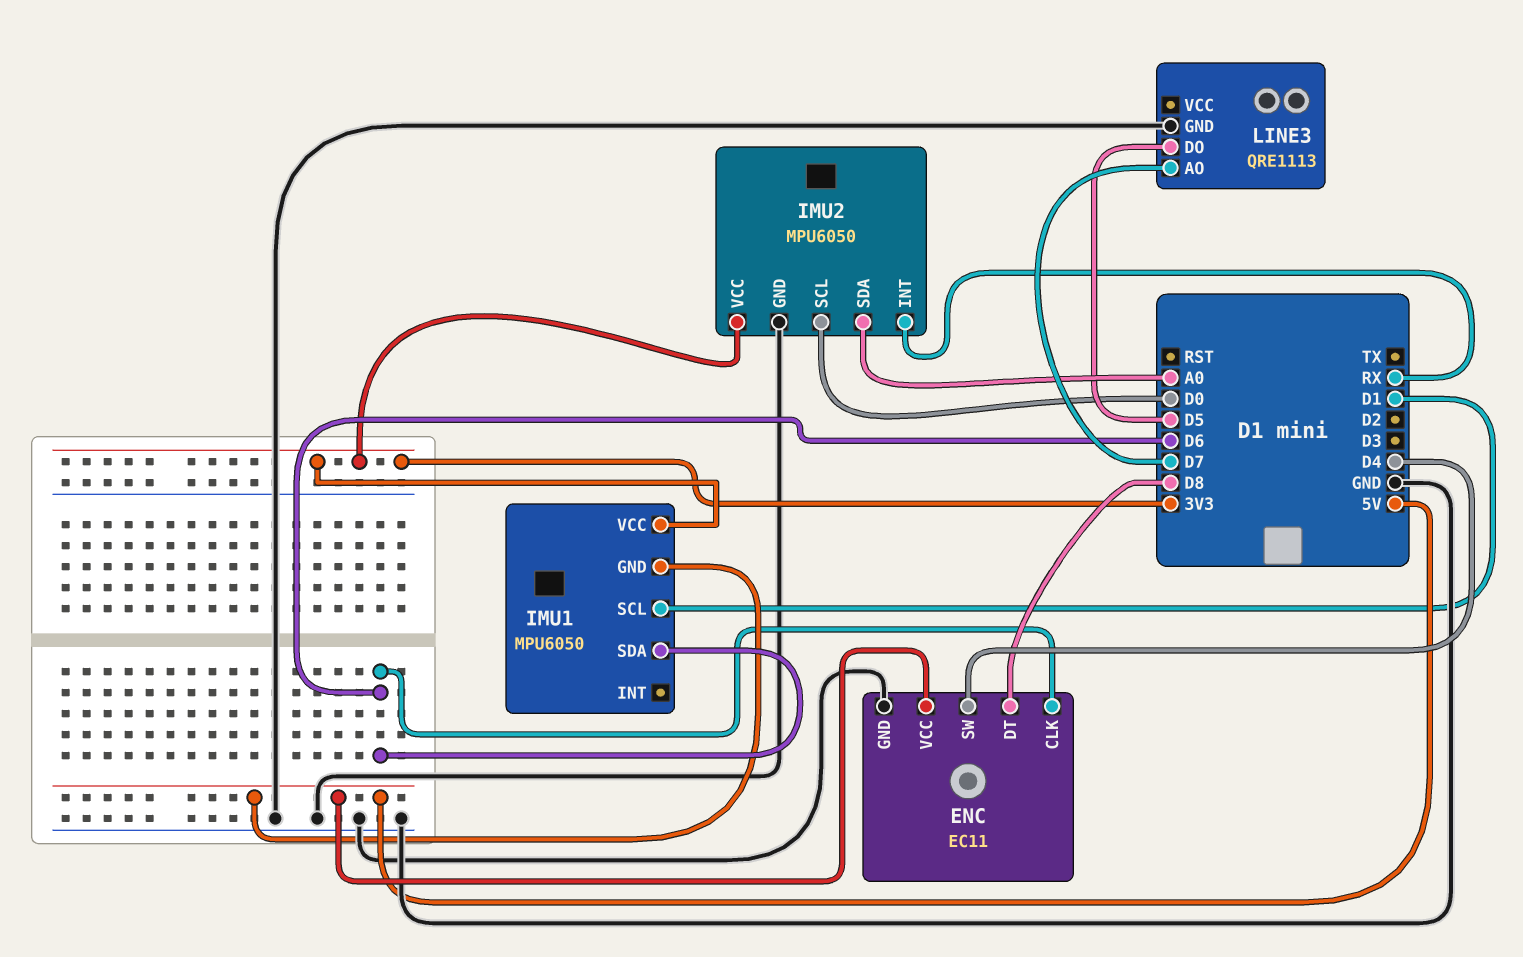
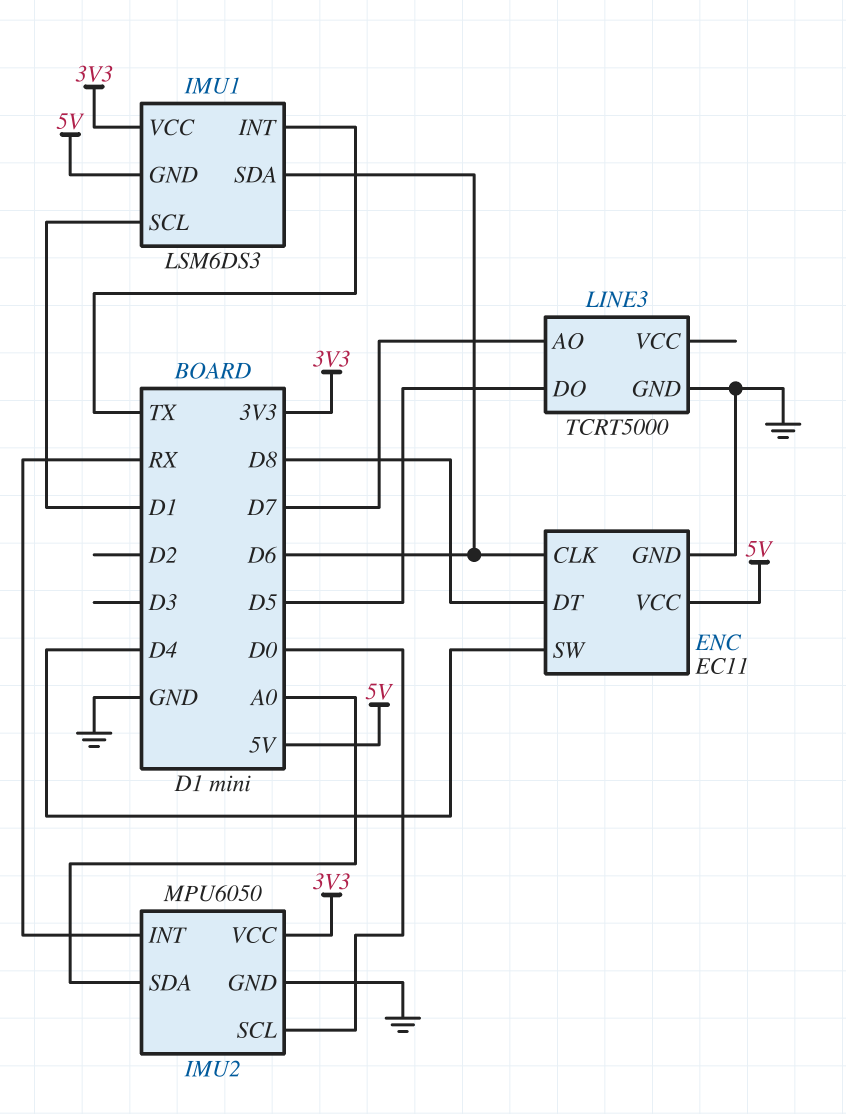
IMU1: MPU6050 -> LSM6DS3
IMU1 pin INT: none -> TX
LINE3: QRE1113 -> TCRT5000

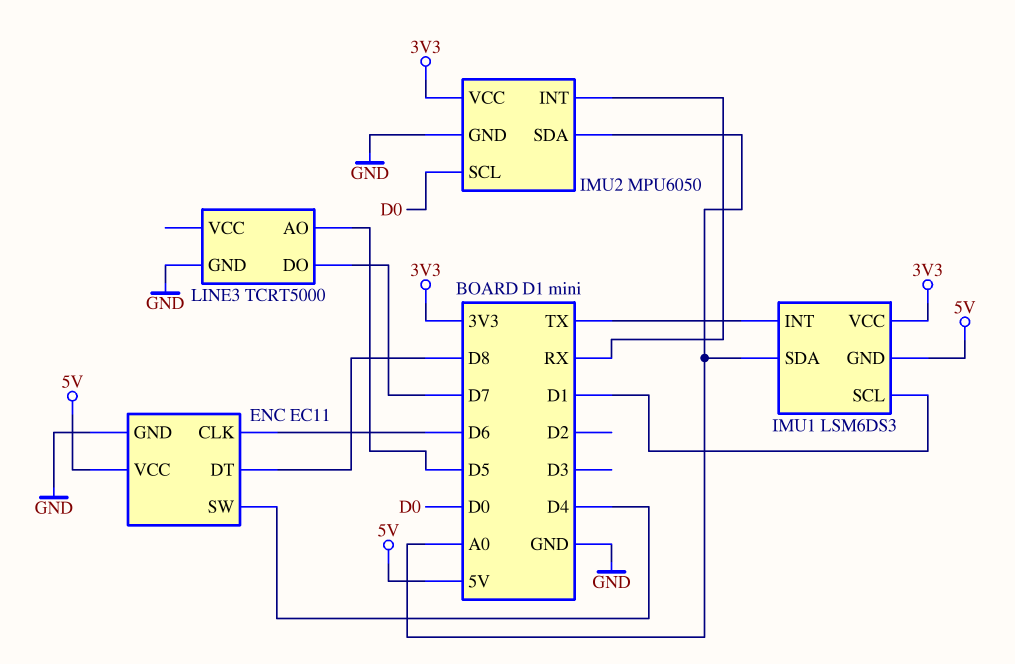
IMU1 pin SDA: D6 -> A0
LINE3 pin AO: D7 -> D5
LINE3 pin DO: D5 -> D7

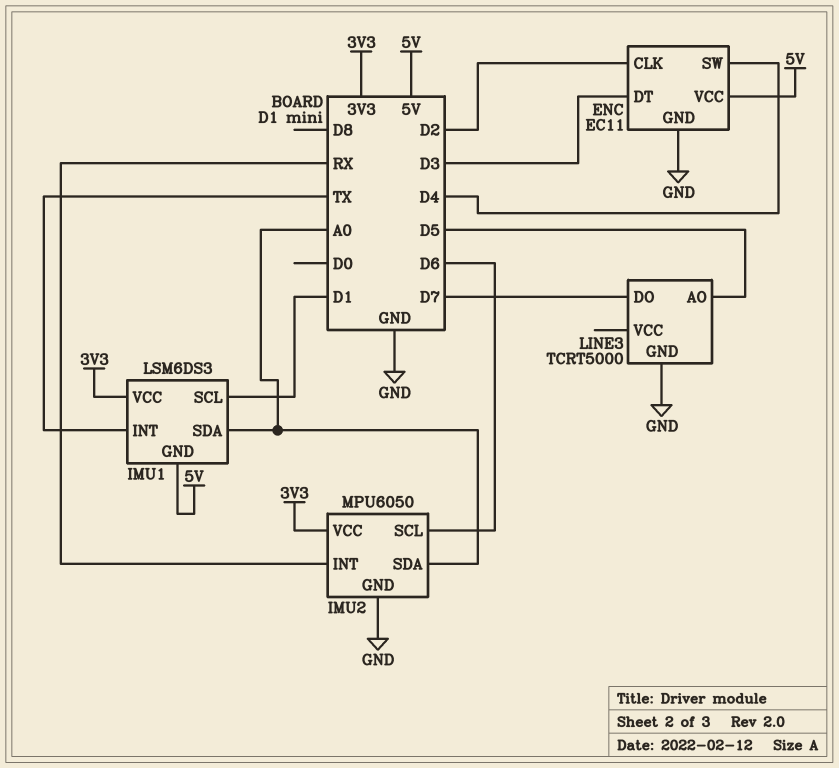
ENC pin CLK: D6 -> D2
ENC pin DT: D8 -> D3
IMU2 pin SCL: D0 -> D6

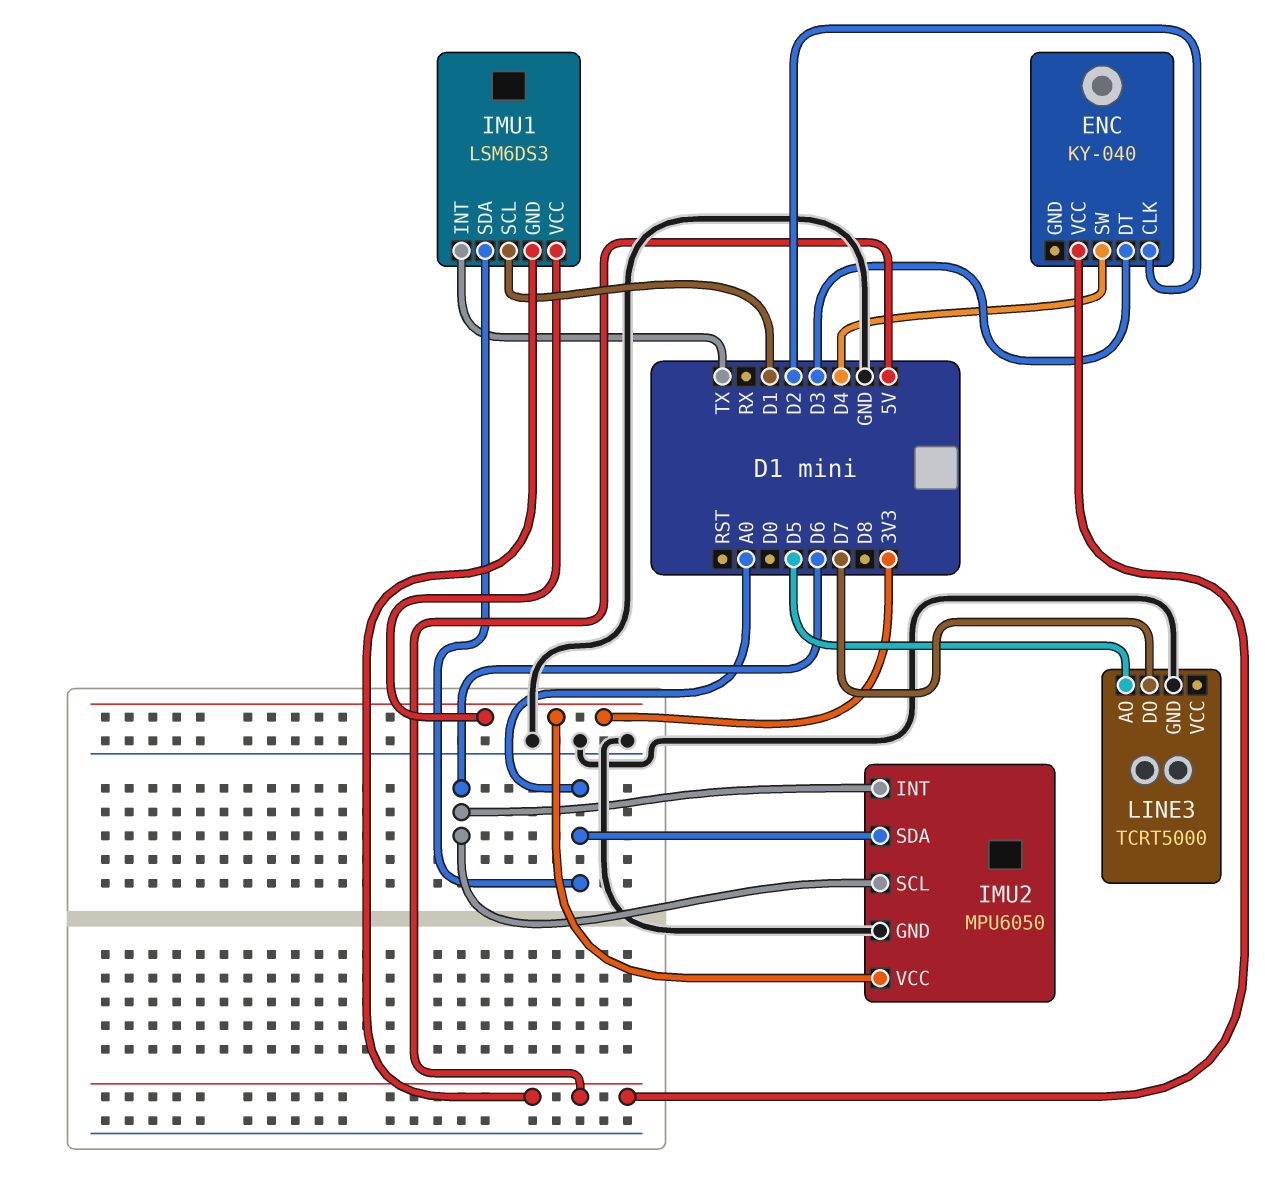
ENC: EC11 -> KY-040
ENC pin GND: GND -> none
IMU2 pin INT: RX -> D6

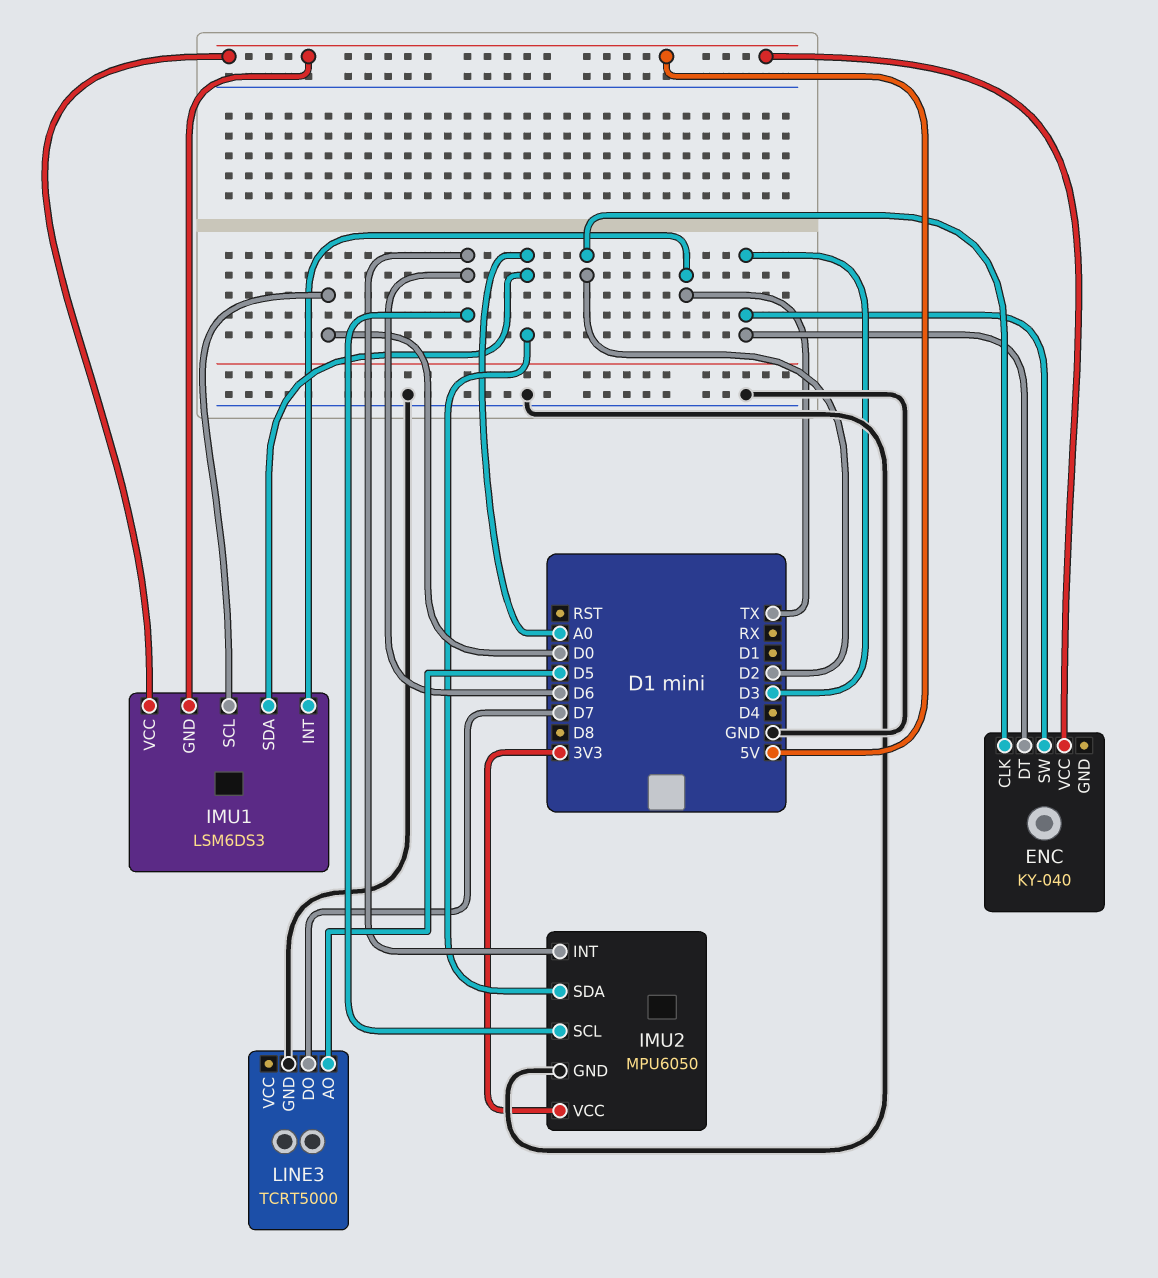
ENC pin SW: D4 -> D3
IMU1 pin SCL: D1 -> D0
IMU1 pin VCC: 3V3 -> 5V

